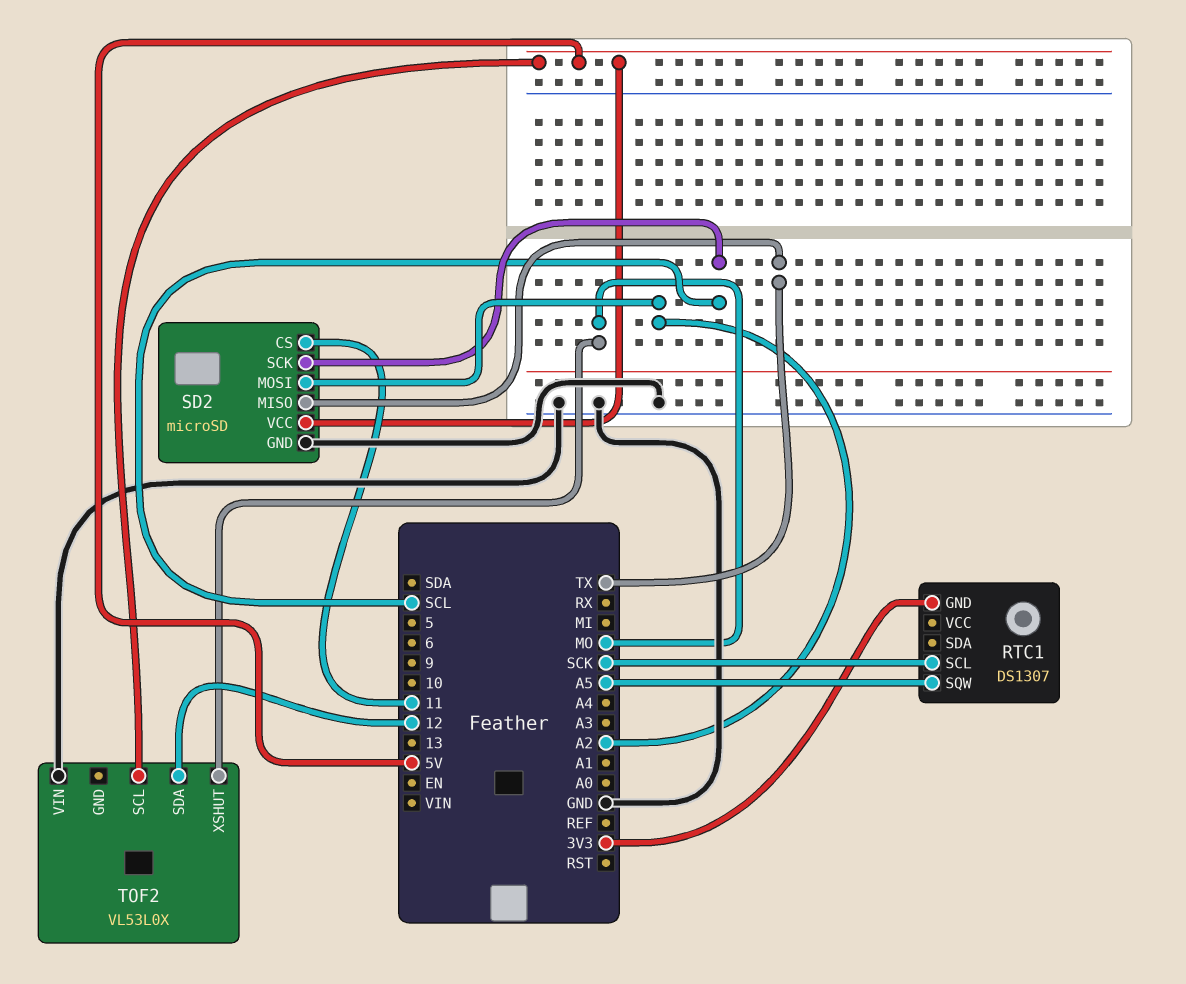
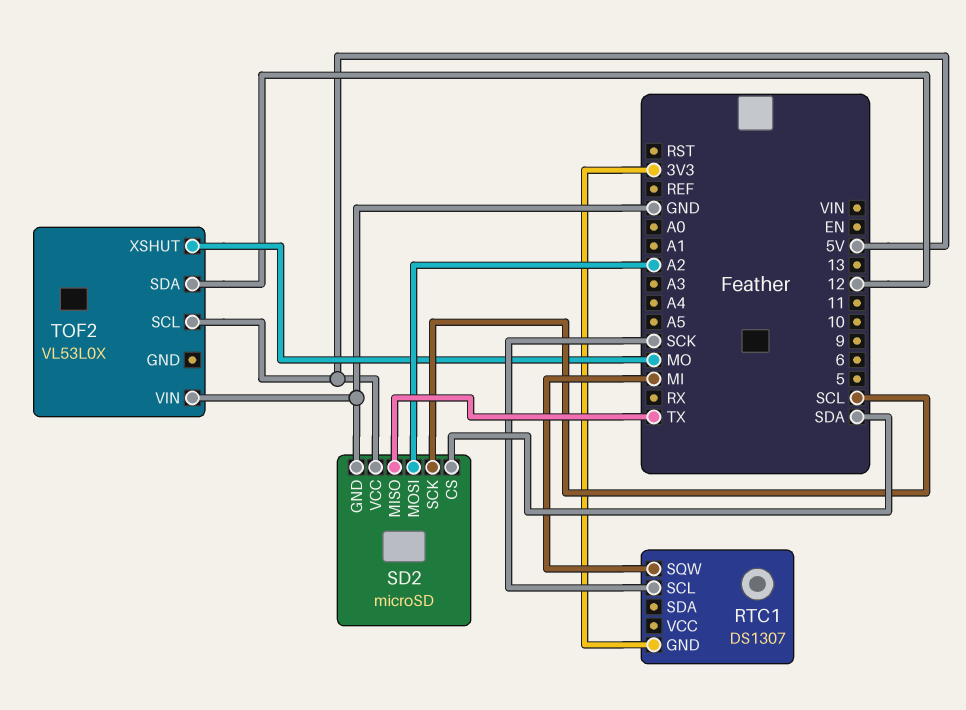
RTC1 pin SQW: A5 -> MI
SD2 pin CS: 11 -> SDA

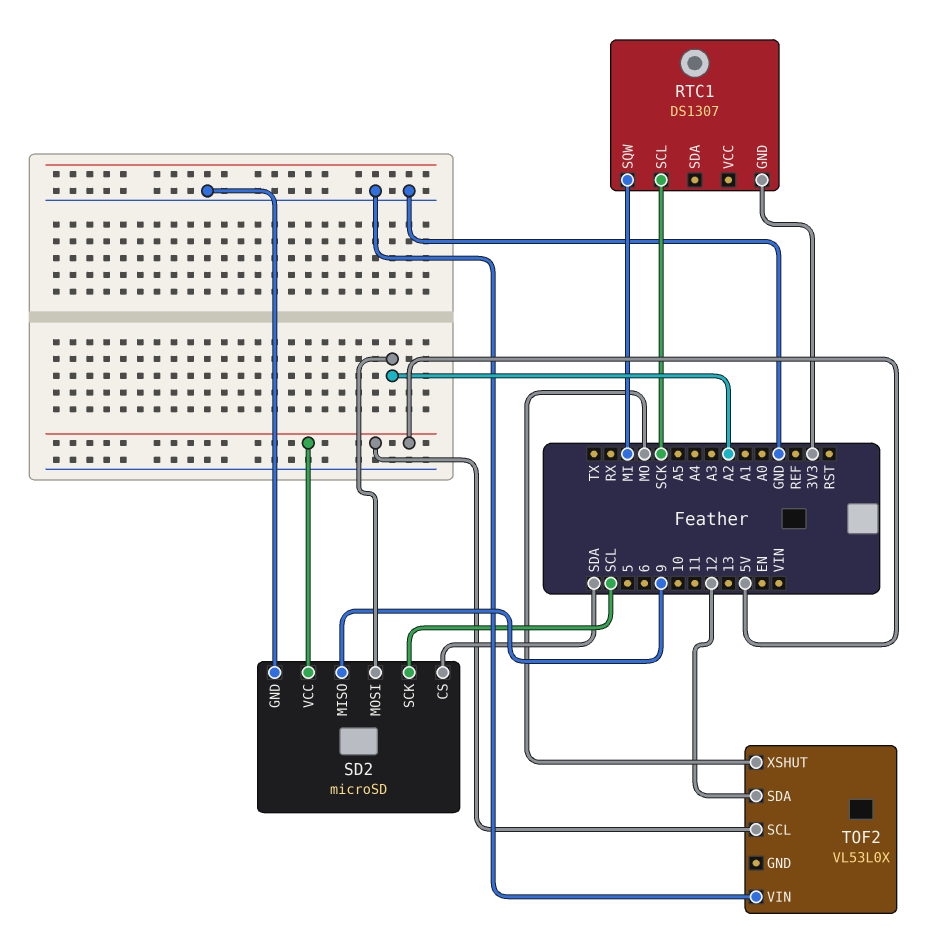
SD2 pin MISO: TX -> 9

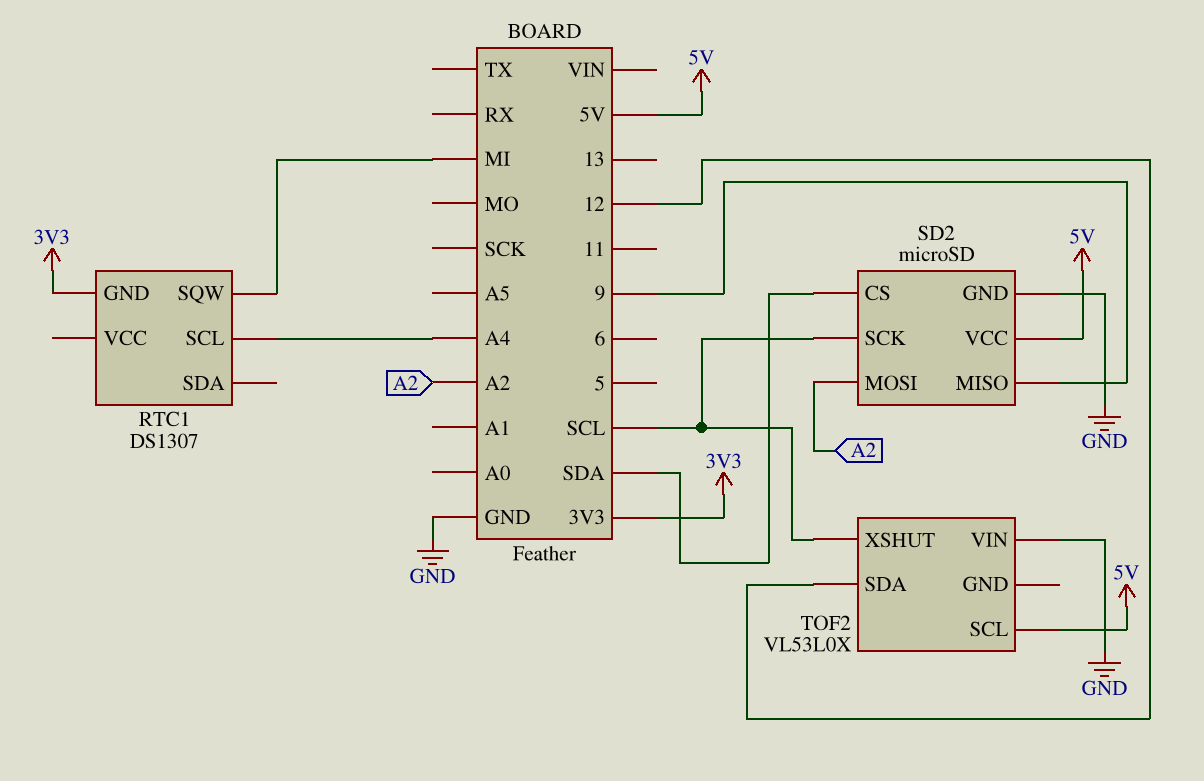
RTC1 pin SCL: SCK -> A4
TOF2 pin XSHUT: MO -> SCL

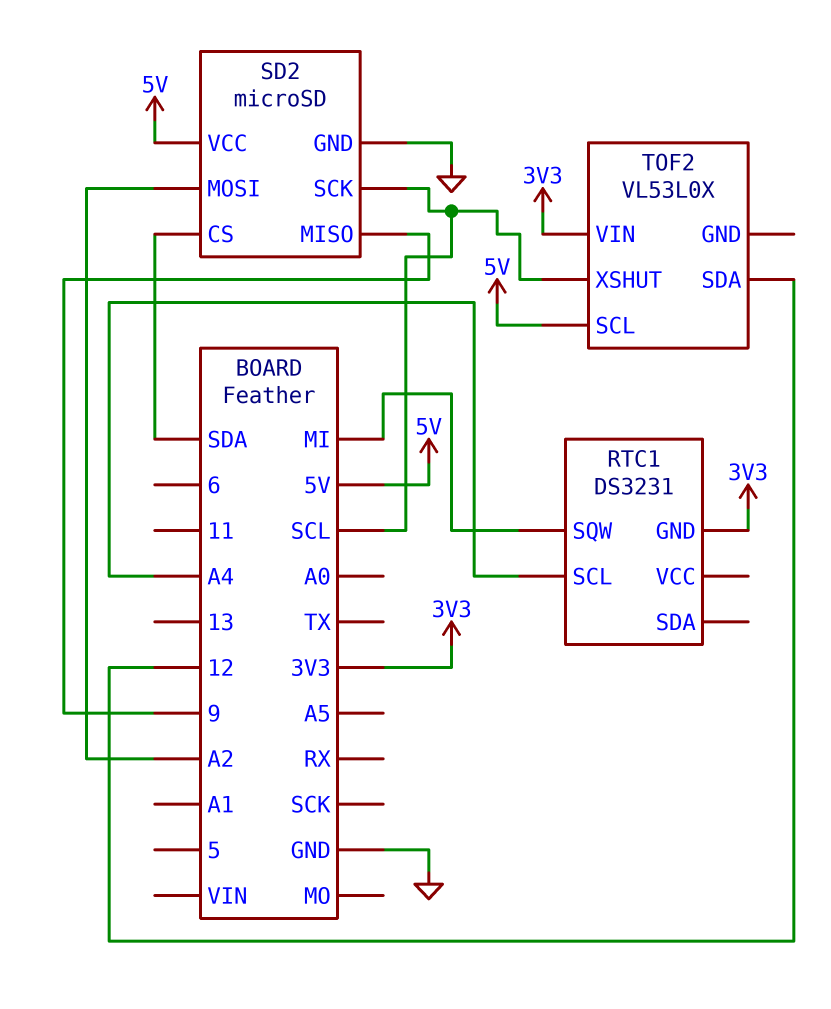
RTC1: DS1307 -> DS3231
TOF2 pin VIN: GND -> 3V3

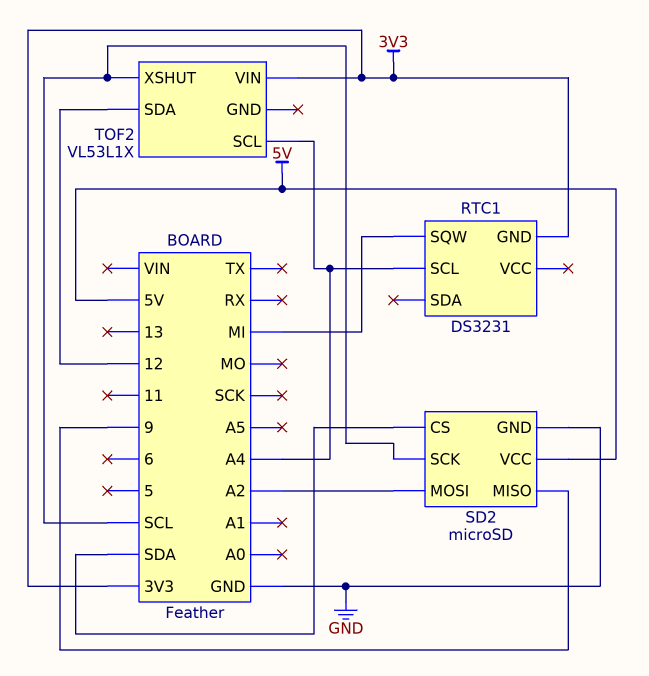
TOF2: VL53L0X -> VL53L1X
TOF2 pin SCL: 5V -> A4

